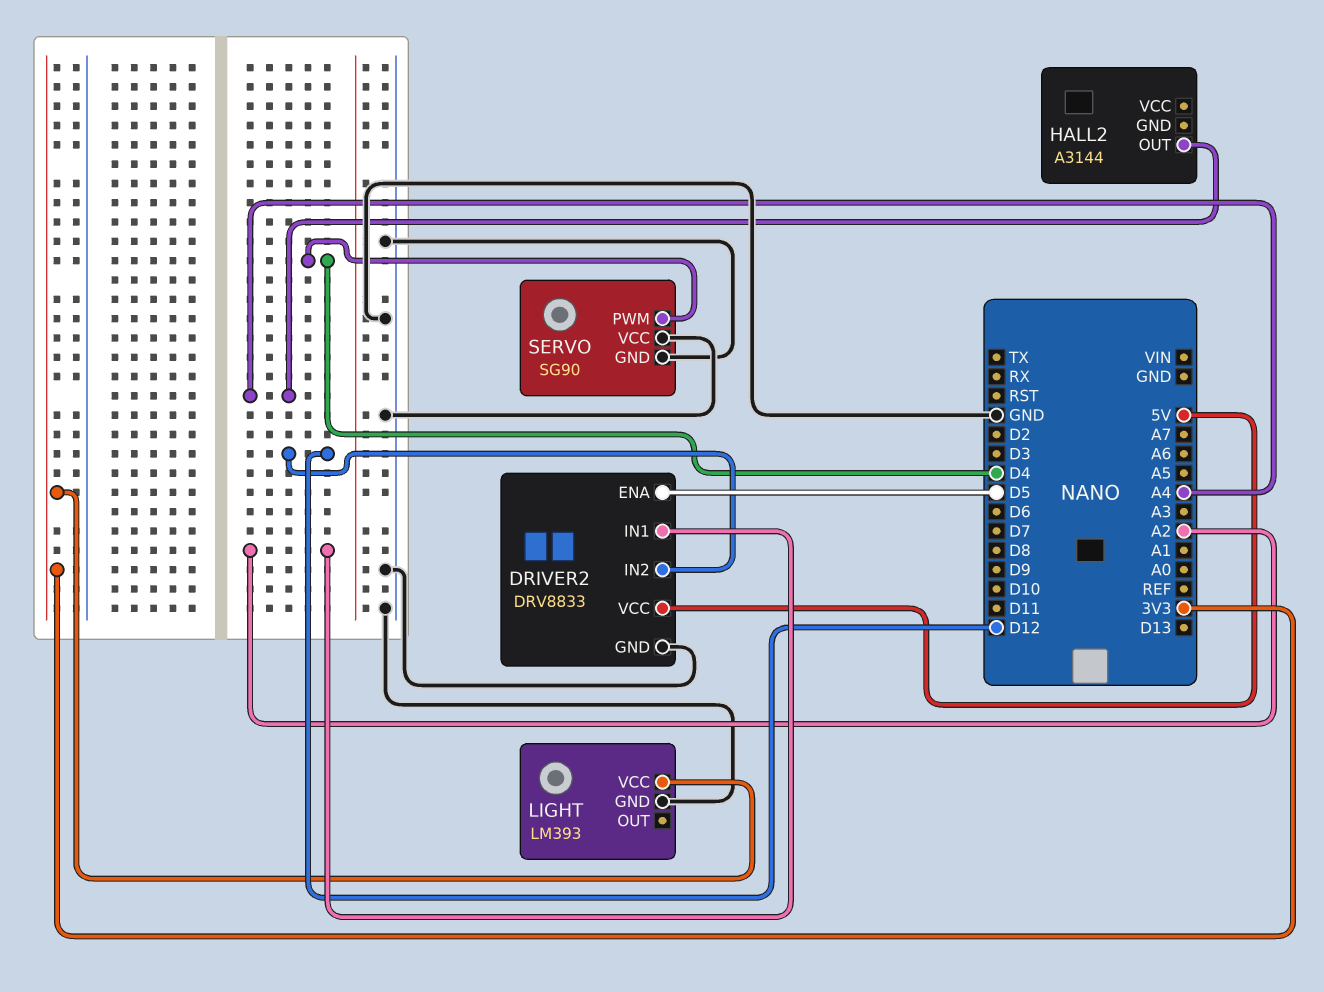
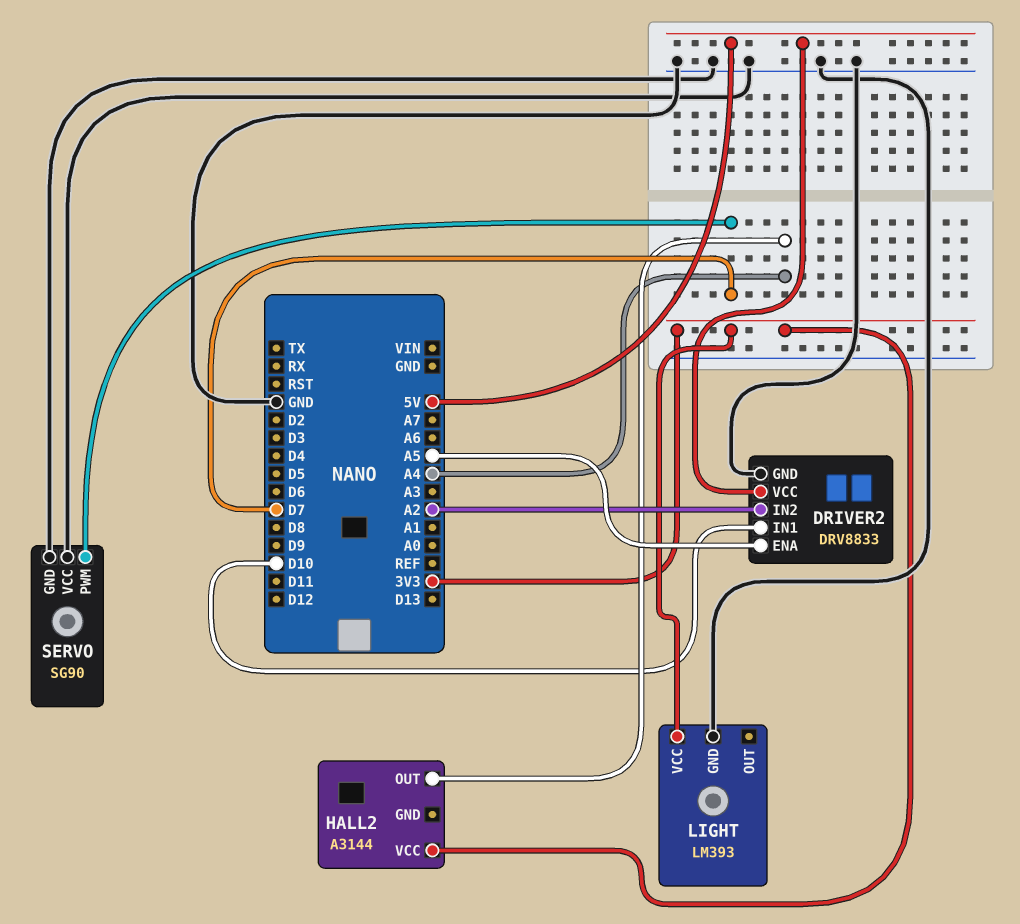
DRIVER2 pin ENA: D5 -> A5
DRIVER2 pin IN1: A2 -> D10
DRIVER2 pin IN2: D12 -> A2
HALL2 pin VCC: none -> 3V3
SERVO pin PWM: D4 -> D7

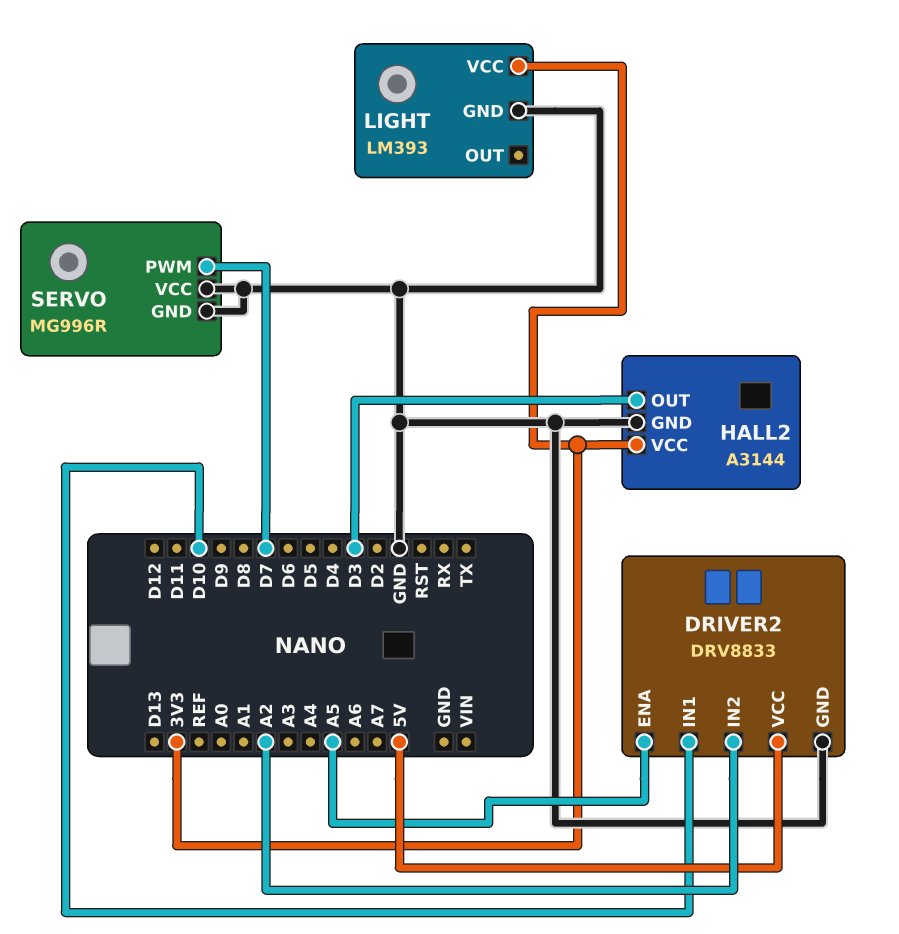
HALL2 pin GND: none -> GND
HALL2 pin OUT: A4 -> D3
SERVO: SG90 -> MG996R

